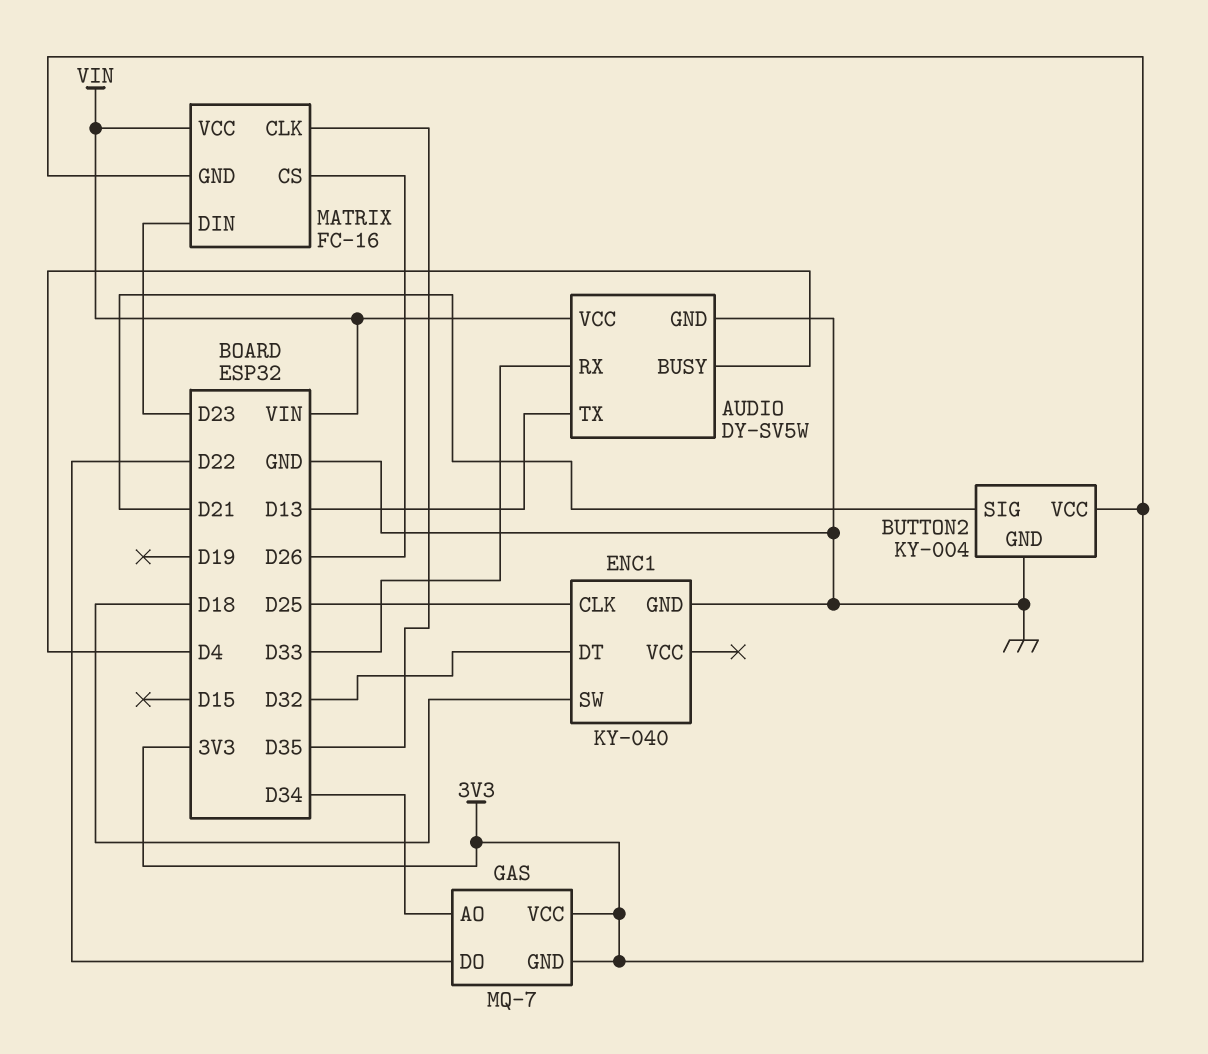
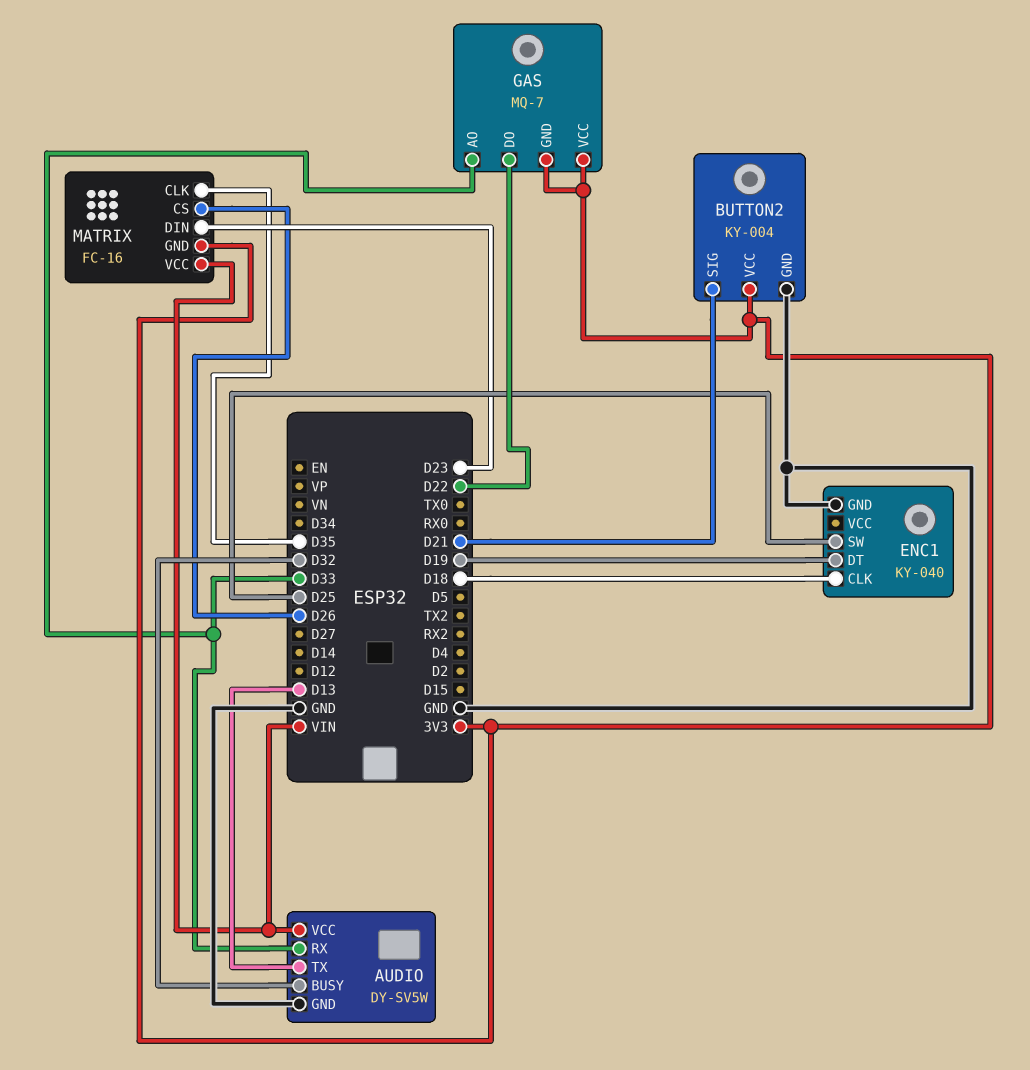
AUDIO pin BUSY: D4 -> D32
ENC1 pin CLK: D25 -> D18
ENC1 pin DT: D32 -> D19
ENC1 pin SW: D18 -> D25
GAS pin AO: D34 -> D33

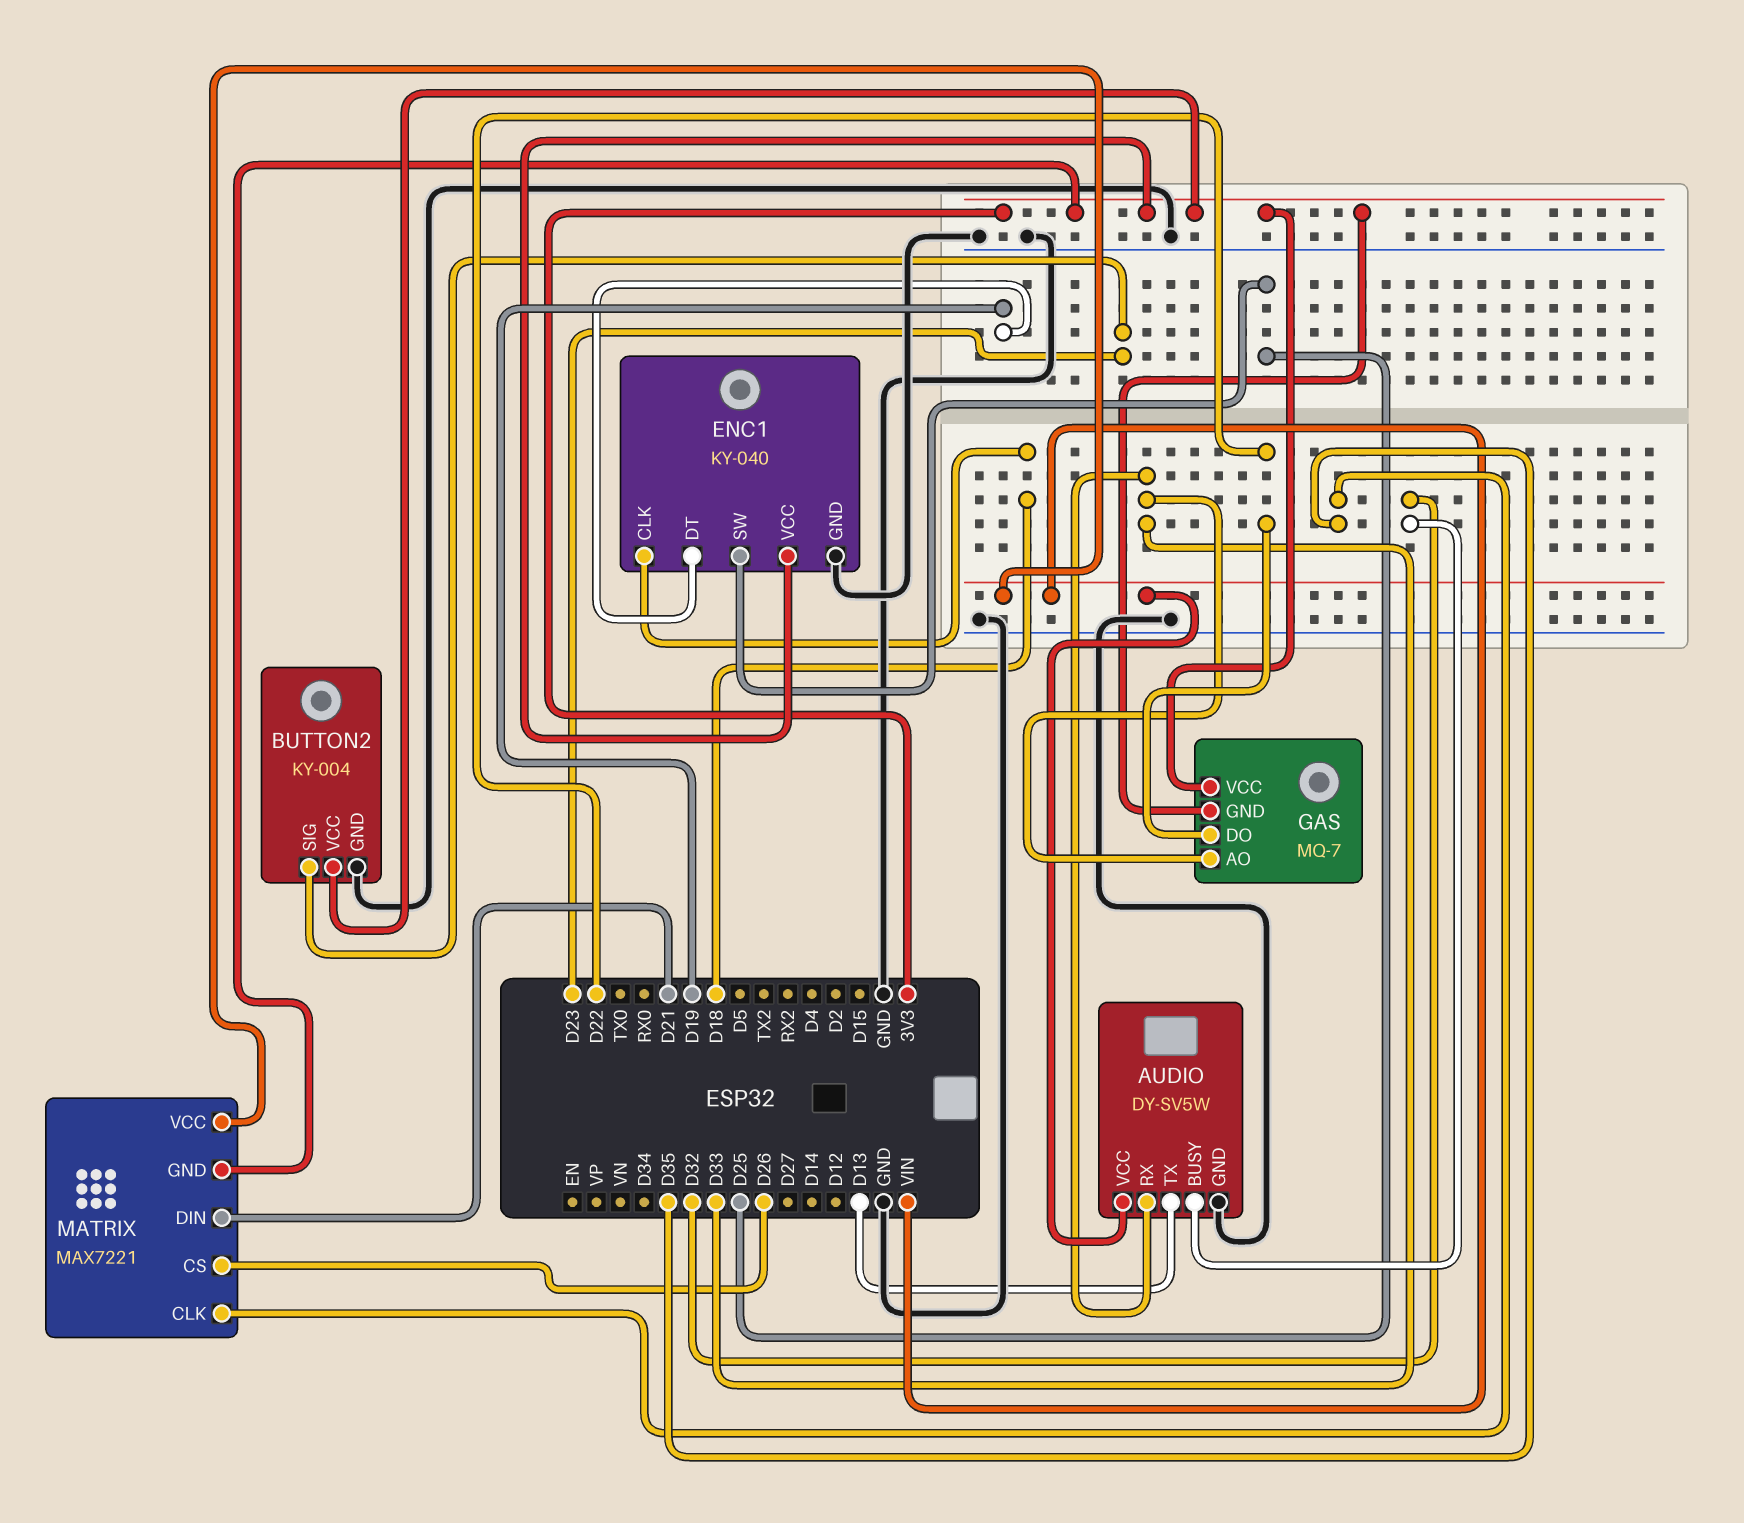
BUTTON2 pin SIG: D21 -> D23
ENC1 pin VCC: none -> 3V3
MATRIX: FC-16 -> MAX7221
MATRIX pin DIN: D23 -> D21

